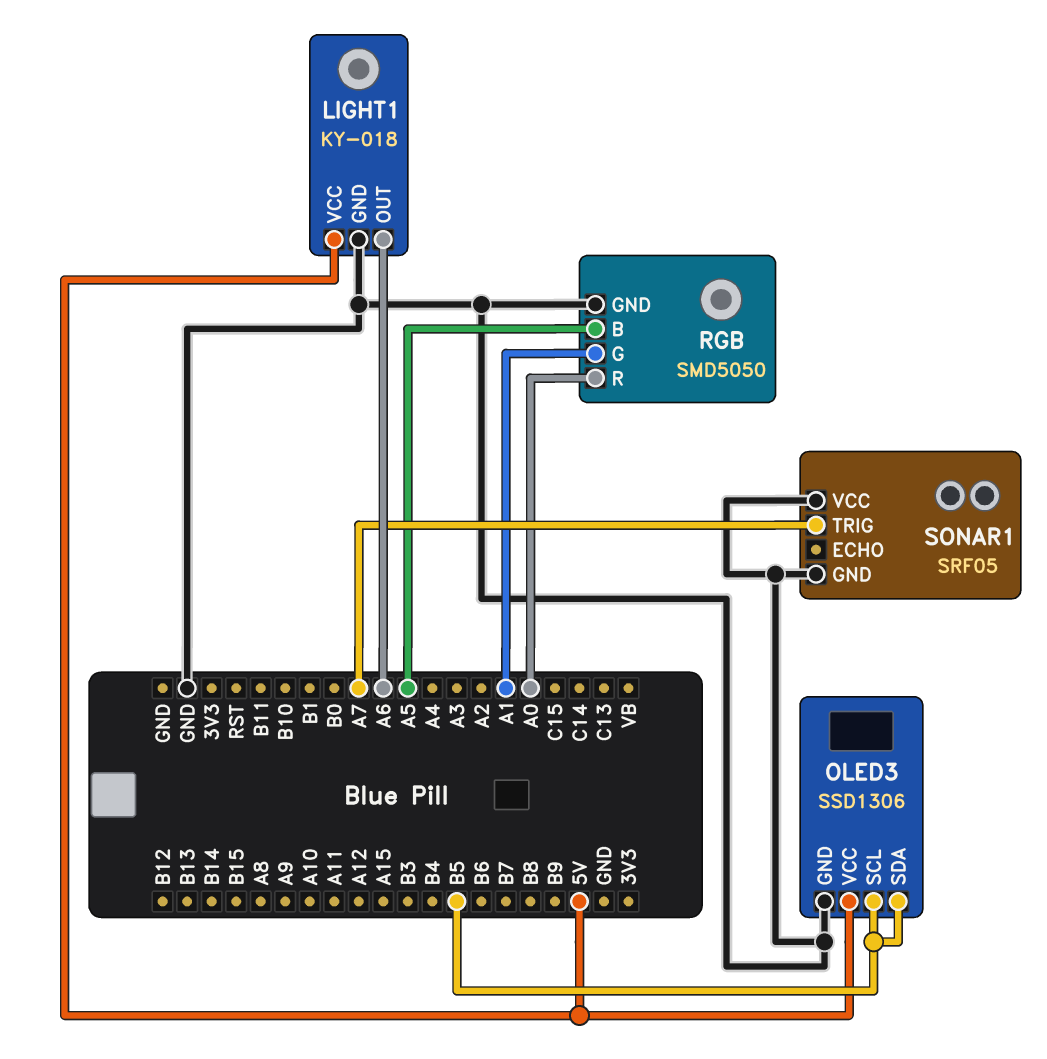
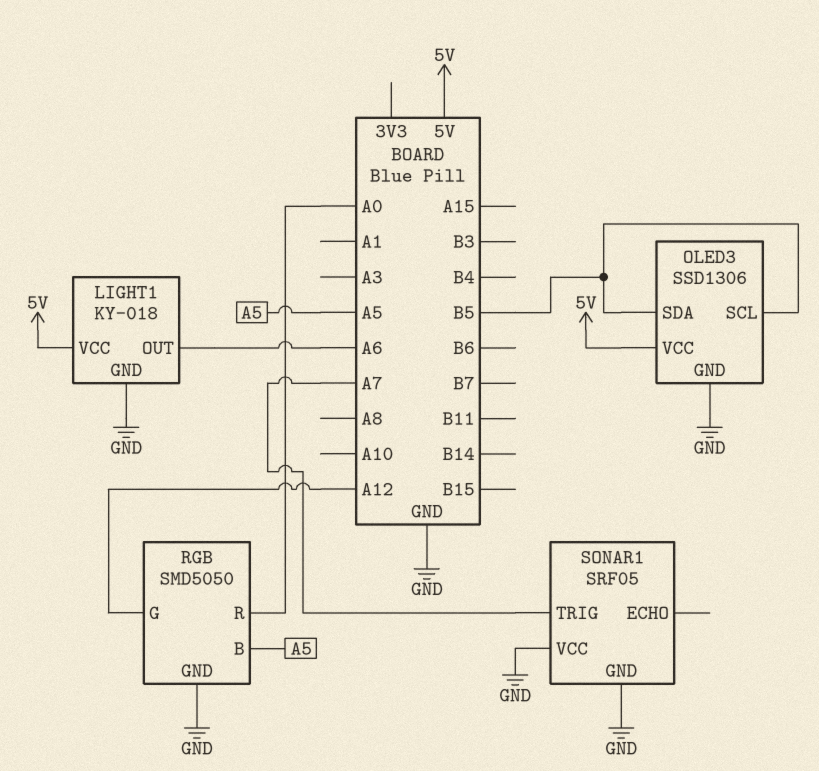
RGB pin G: A1 -> A12

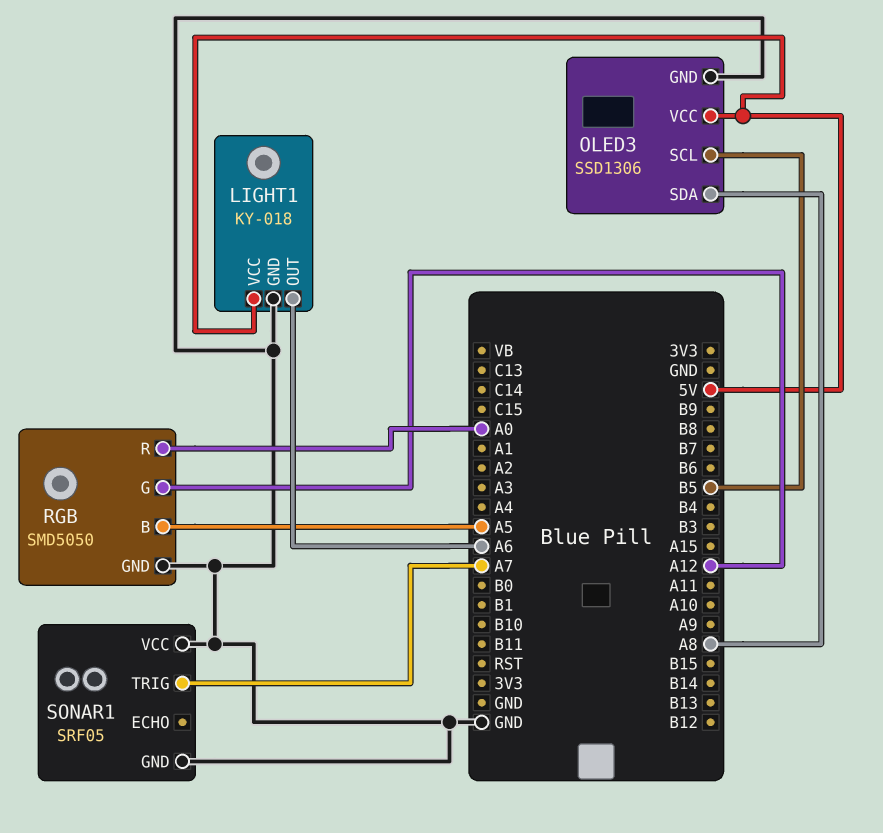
OLED3 pin SDA: B5 -> A8

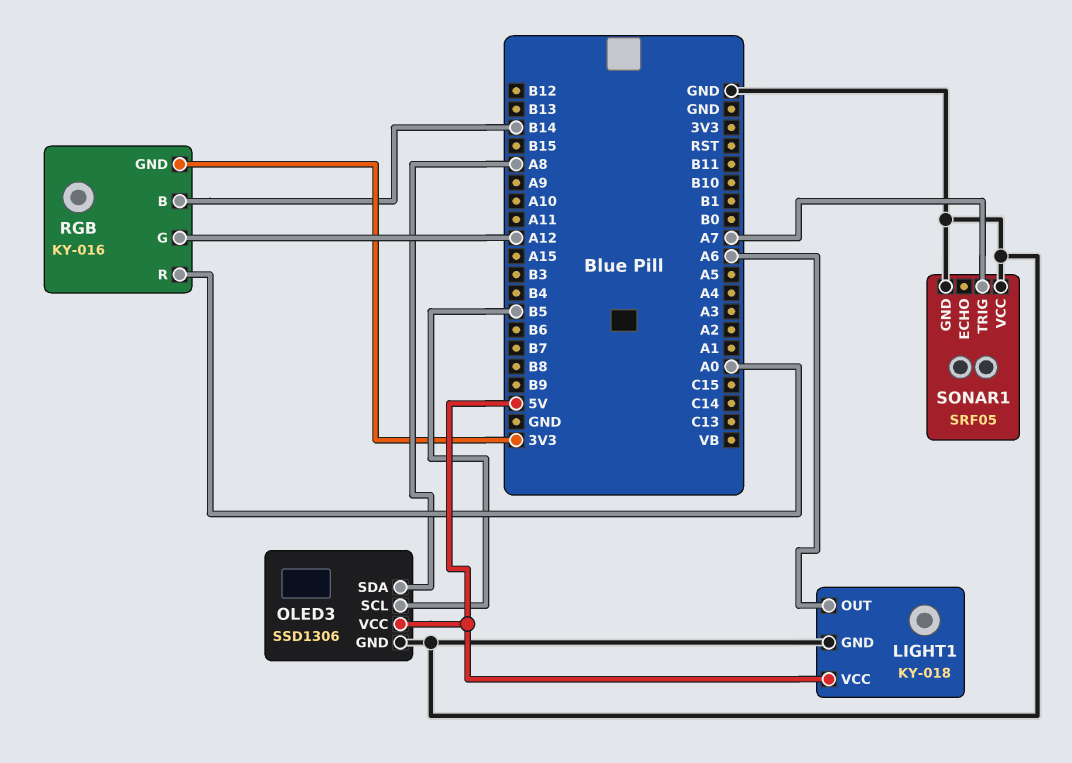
RGB: SMD5050 -> KY-016
RGB pin B: A5 -> B14
RGB pin GND: GND -> 3V3

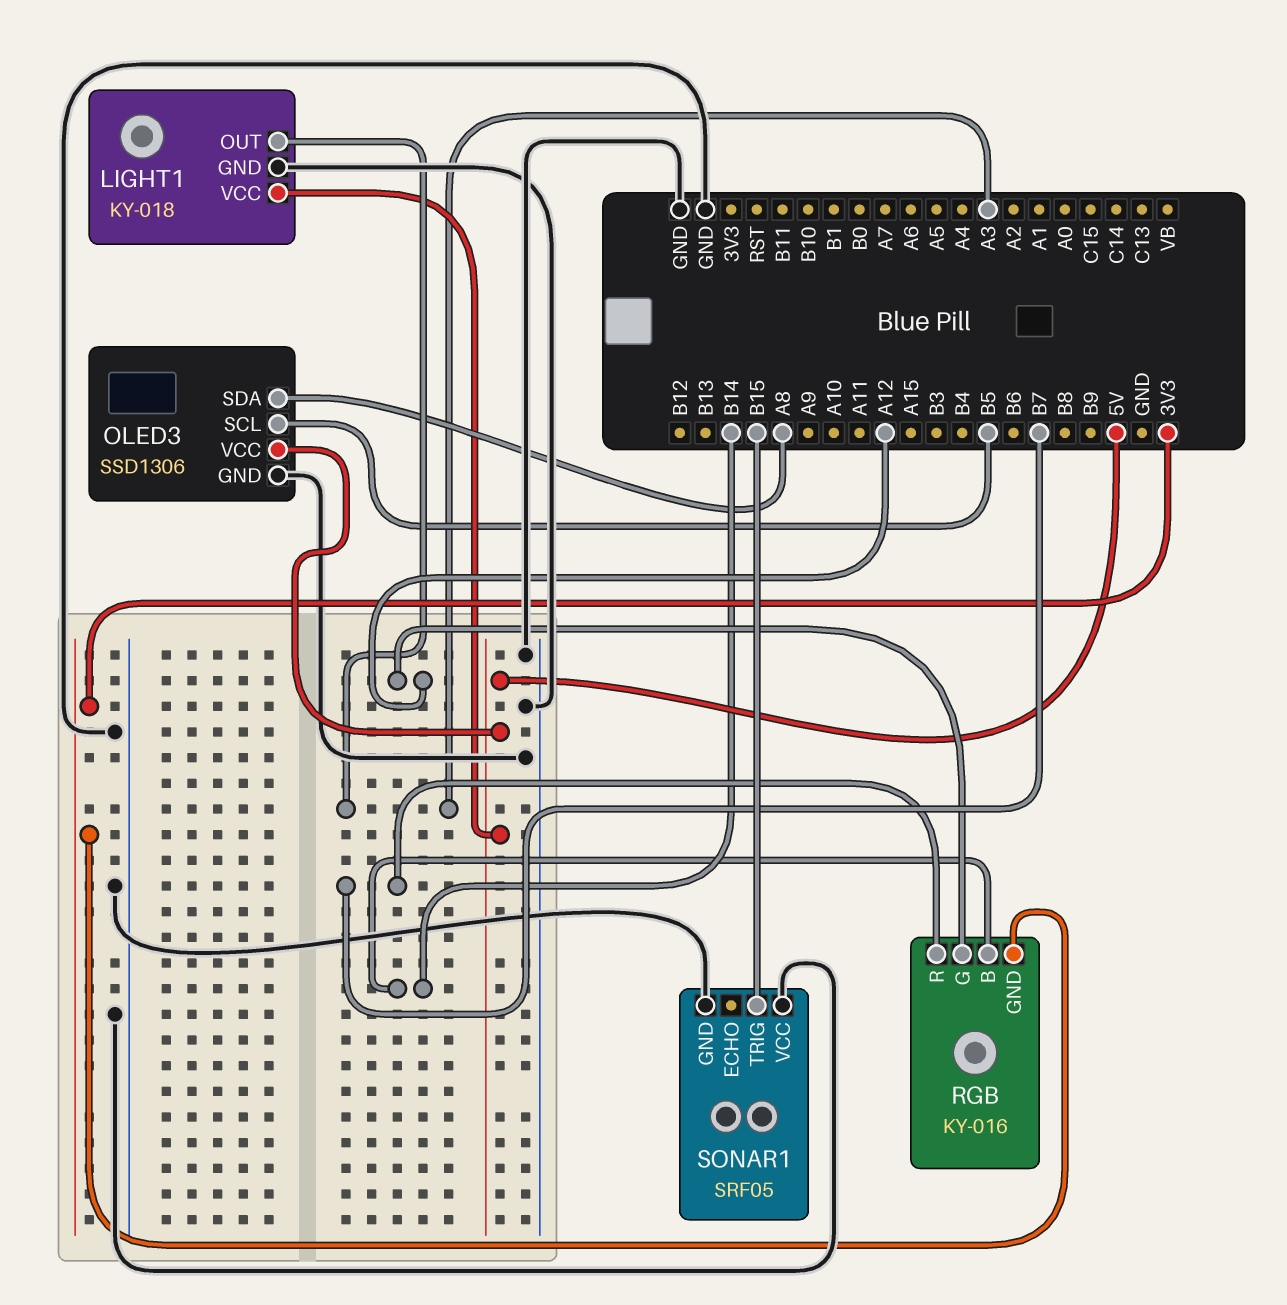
LIGHT1 pin OUT: A6 -> A3
RGB pin R: A0 -> B7
SONAR1 pin TRIG: A7 -> B15

